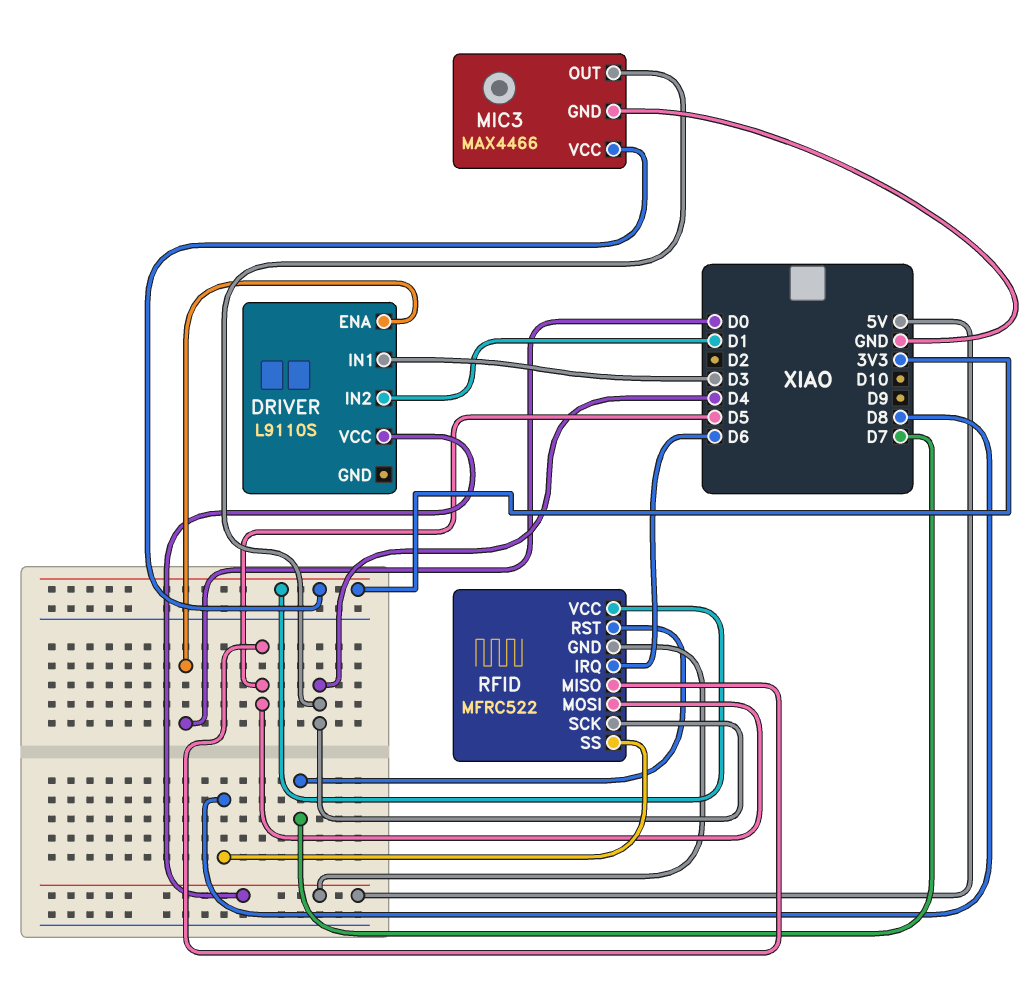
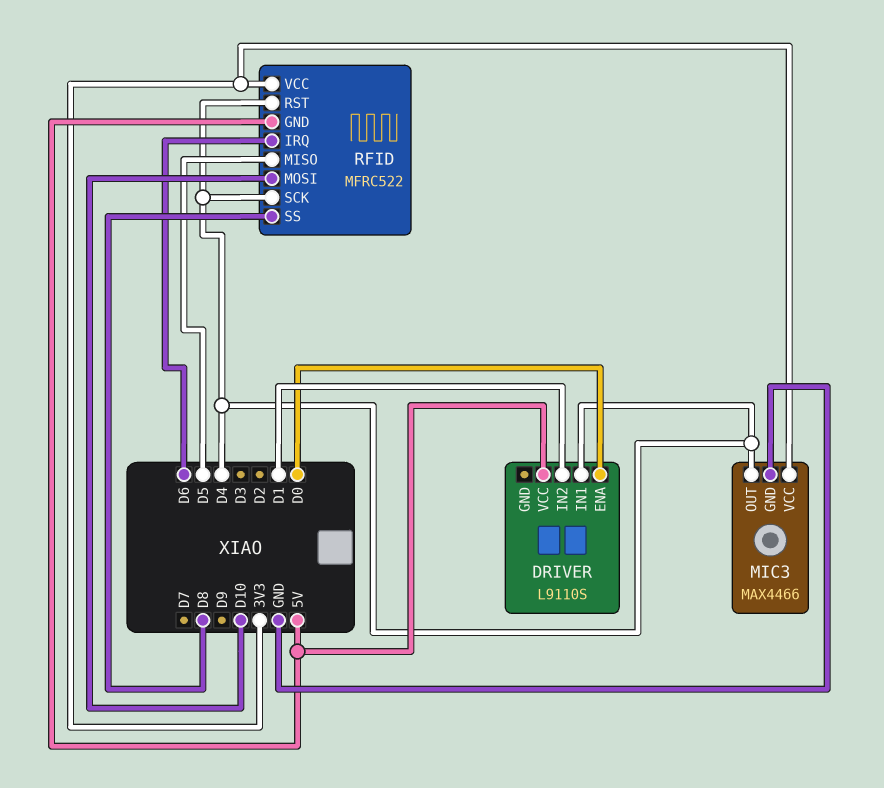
DRIVER pin IN1: D3 -> D4
RFID pin MOSI: D5 -> D10
RFID pin RST: D7 -> D4

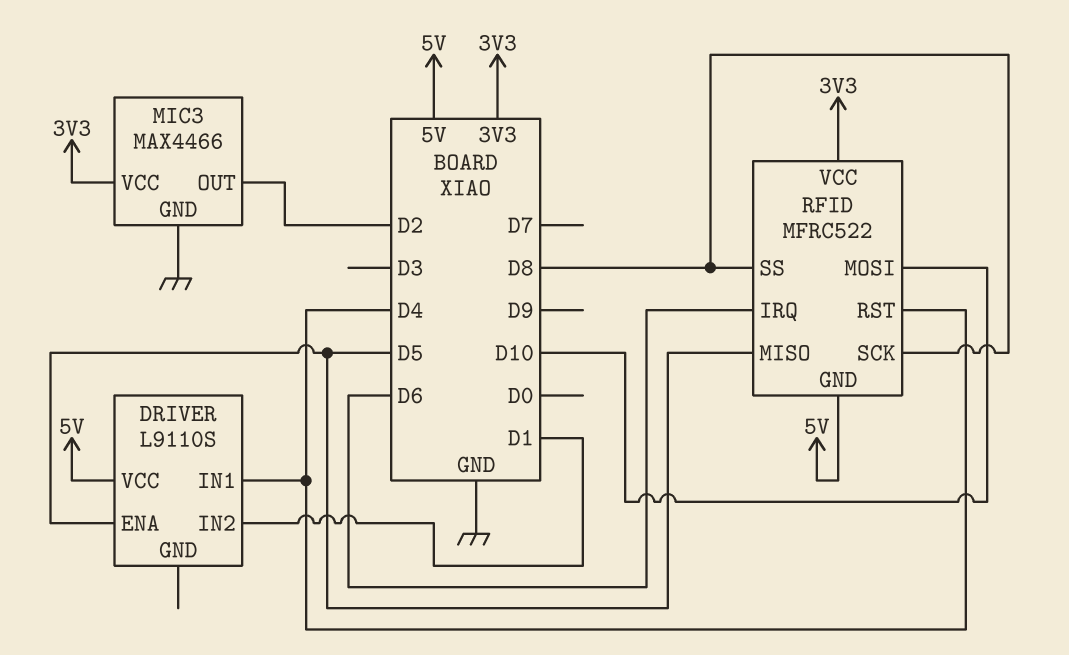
DRIVER pin ENA: D0 -> D5
MIC3 pin OUT: D4 -> D2
RFID pin SCK: D4 -> D8

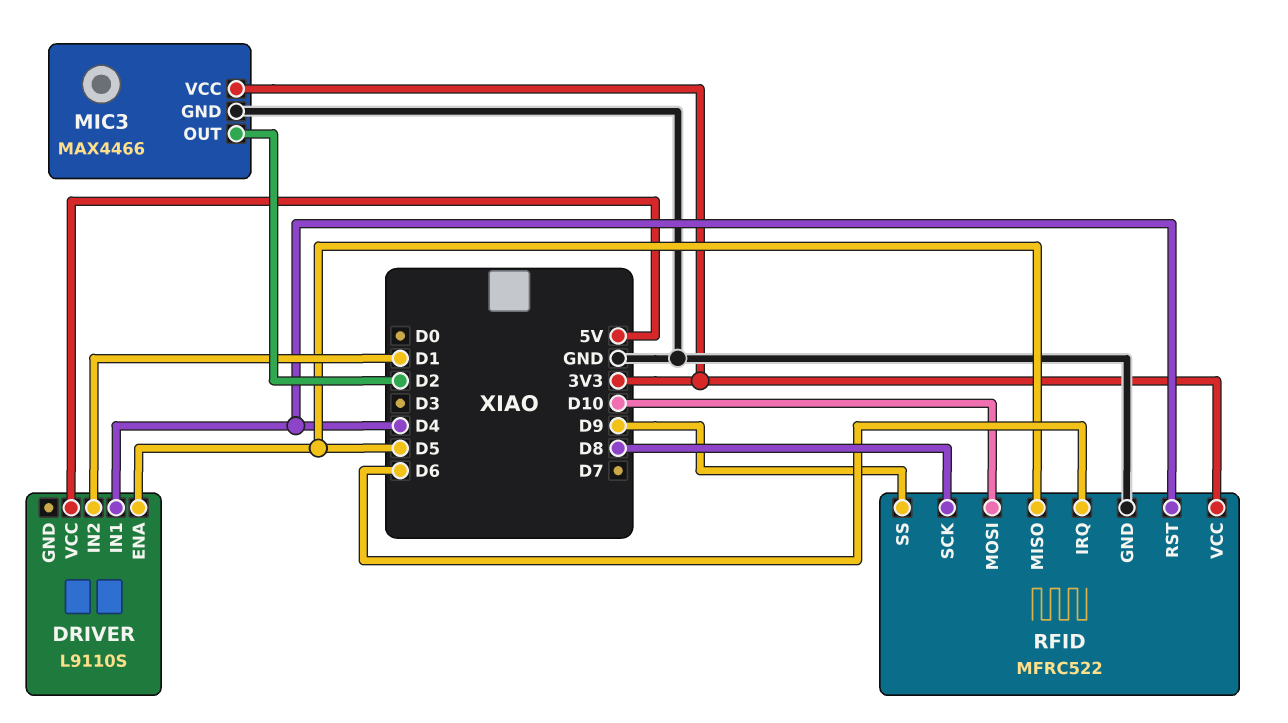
RFID pin GND: 5V -> GND
RFID pin SS: D8 -> D9

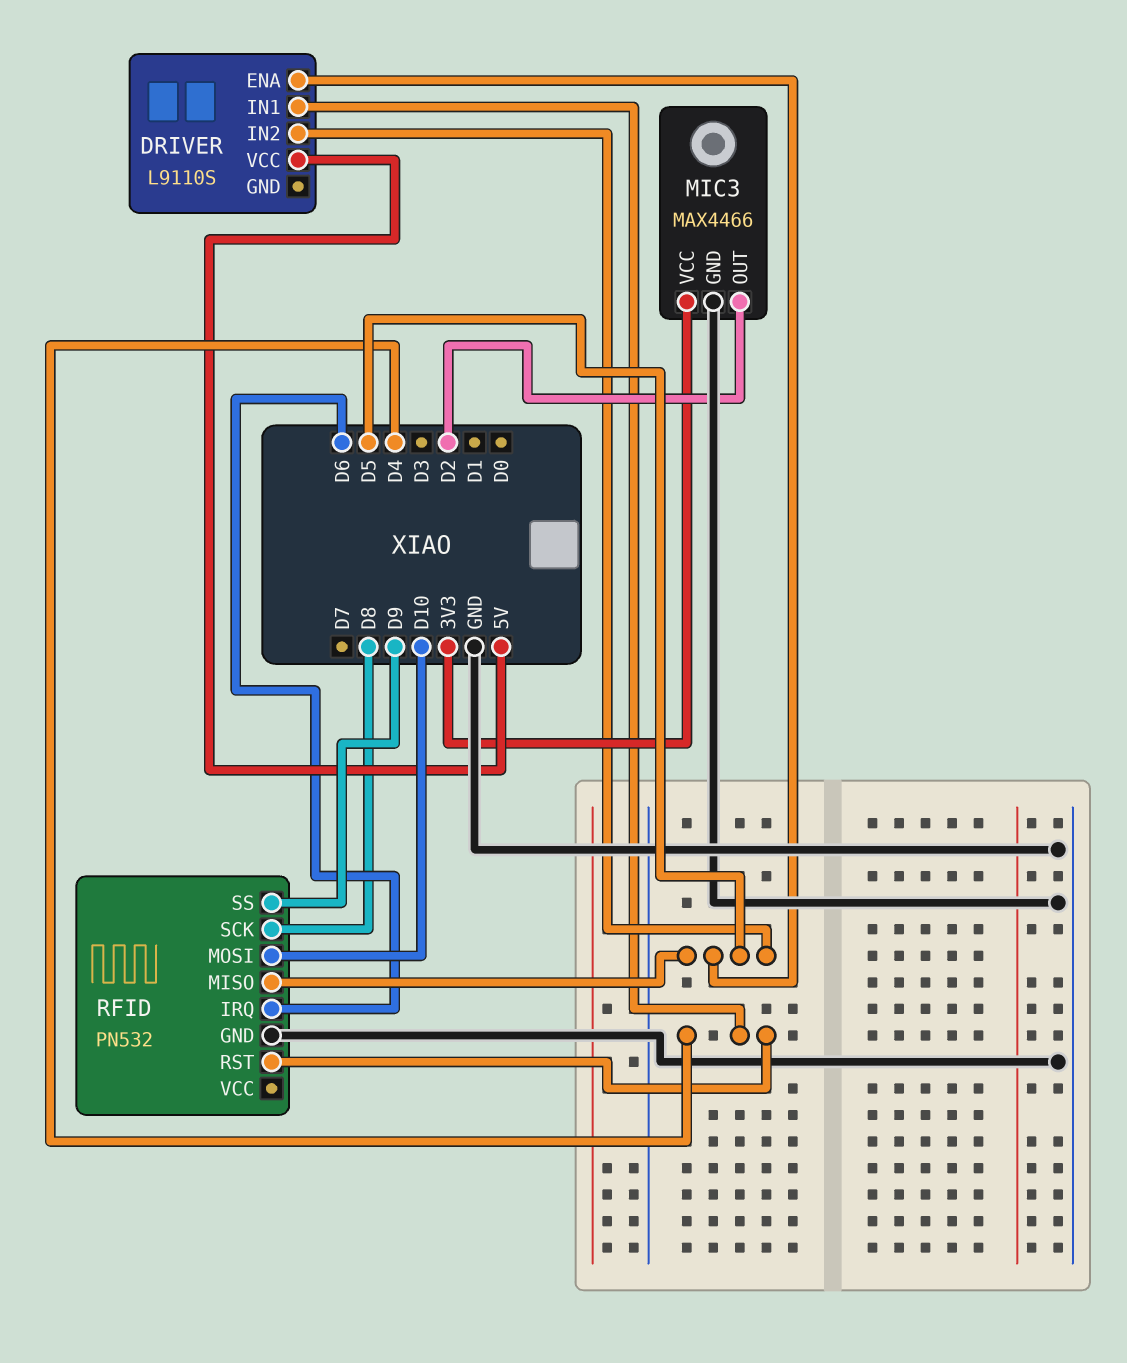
DRIVER pin IN2: D1 -> D5
RFID: MFRC522 -> PN532
RFID pin VCC: 3V3 -> none

